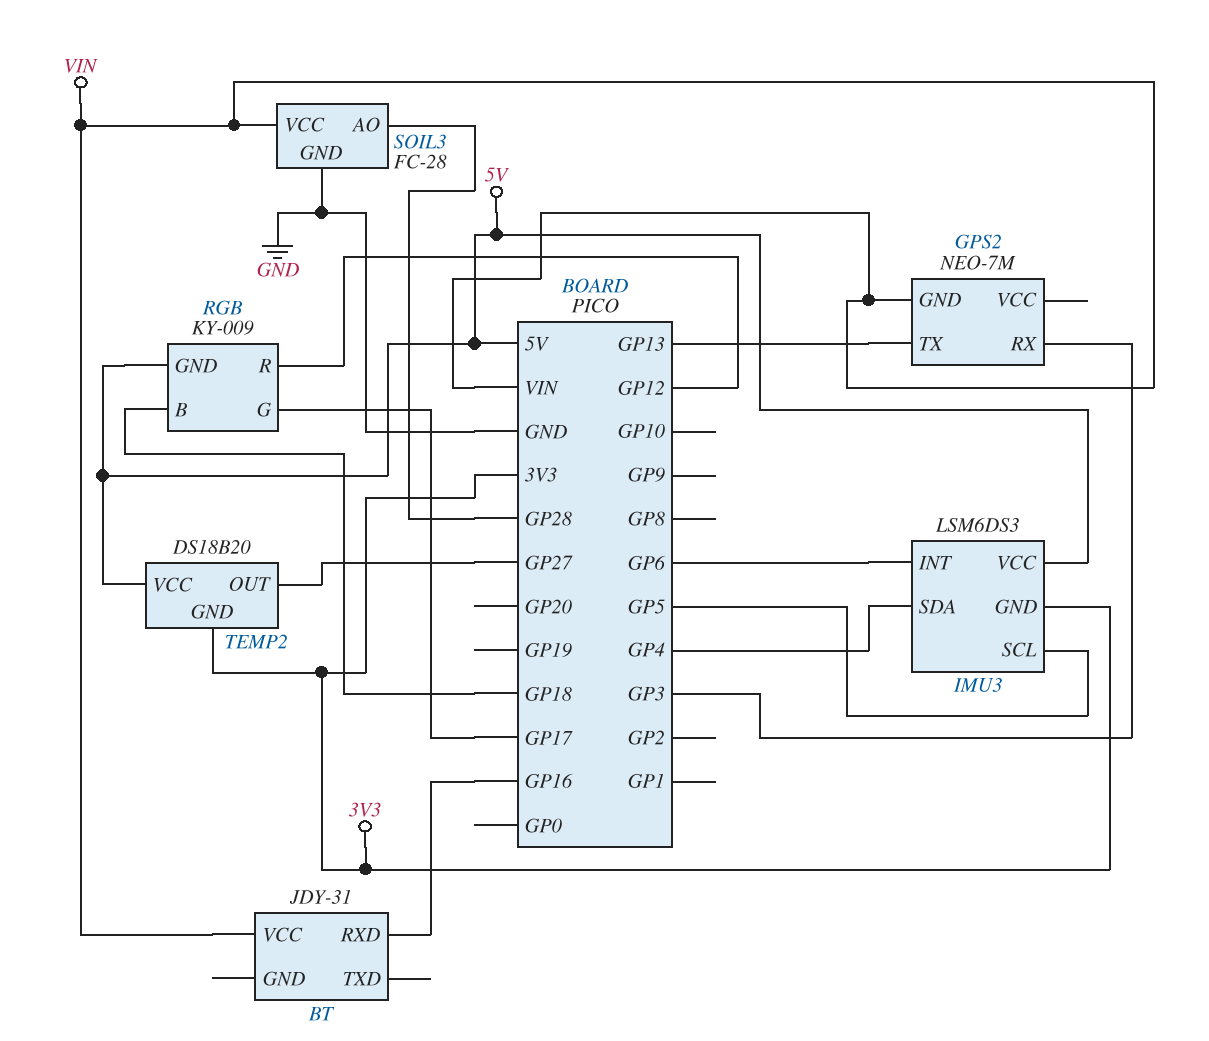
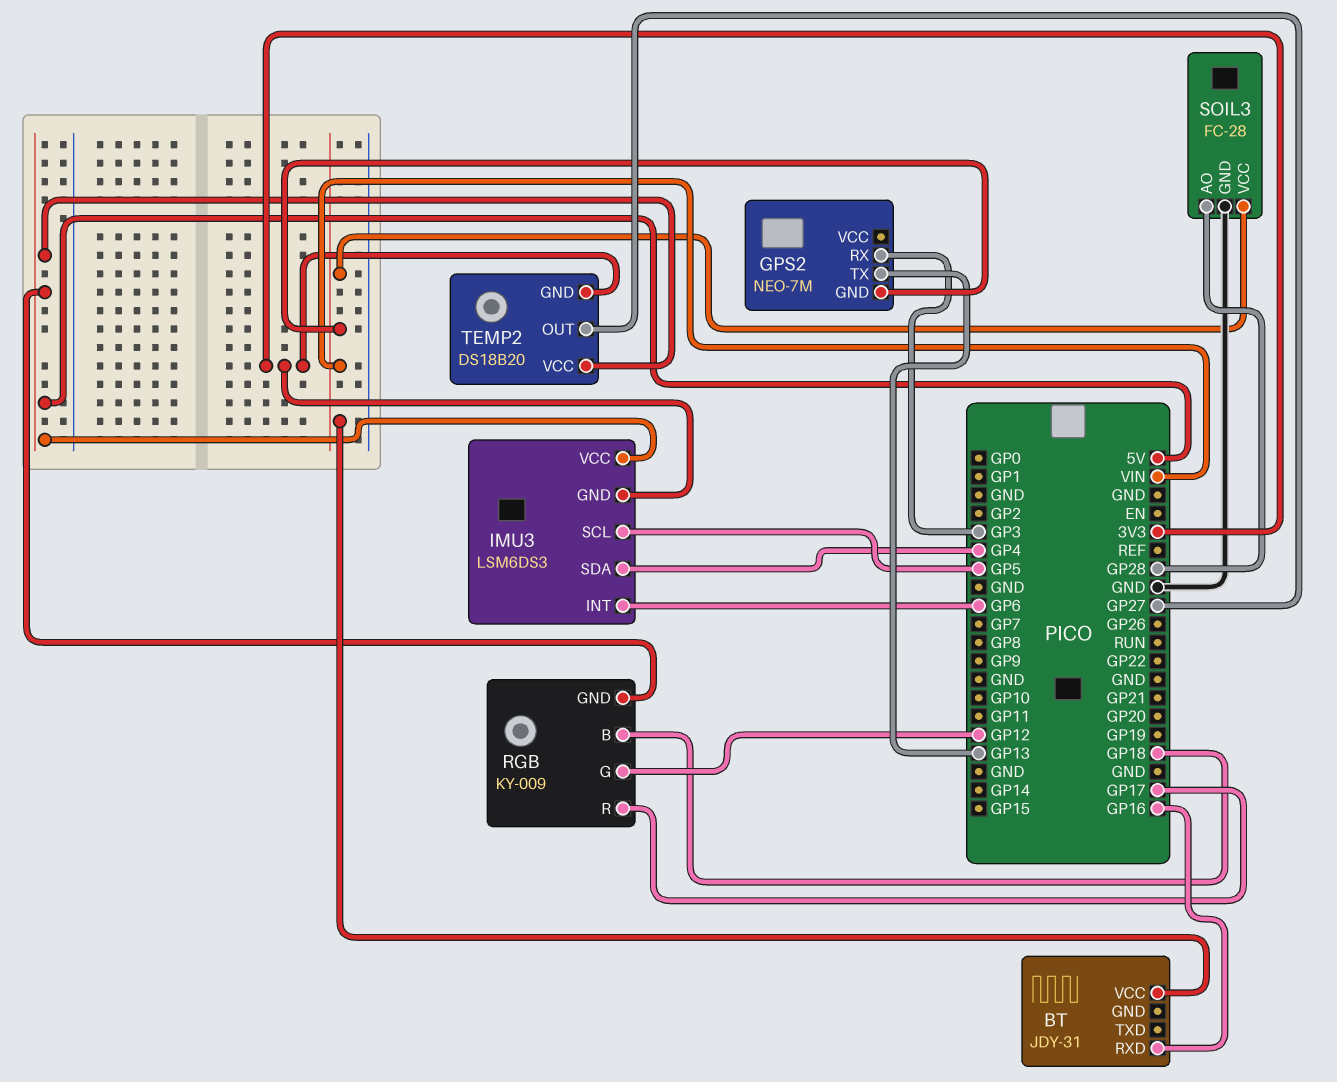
RGB pin G: GP17 -> GP12
RGB pin R: GP12 -> GP17

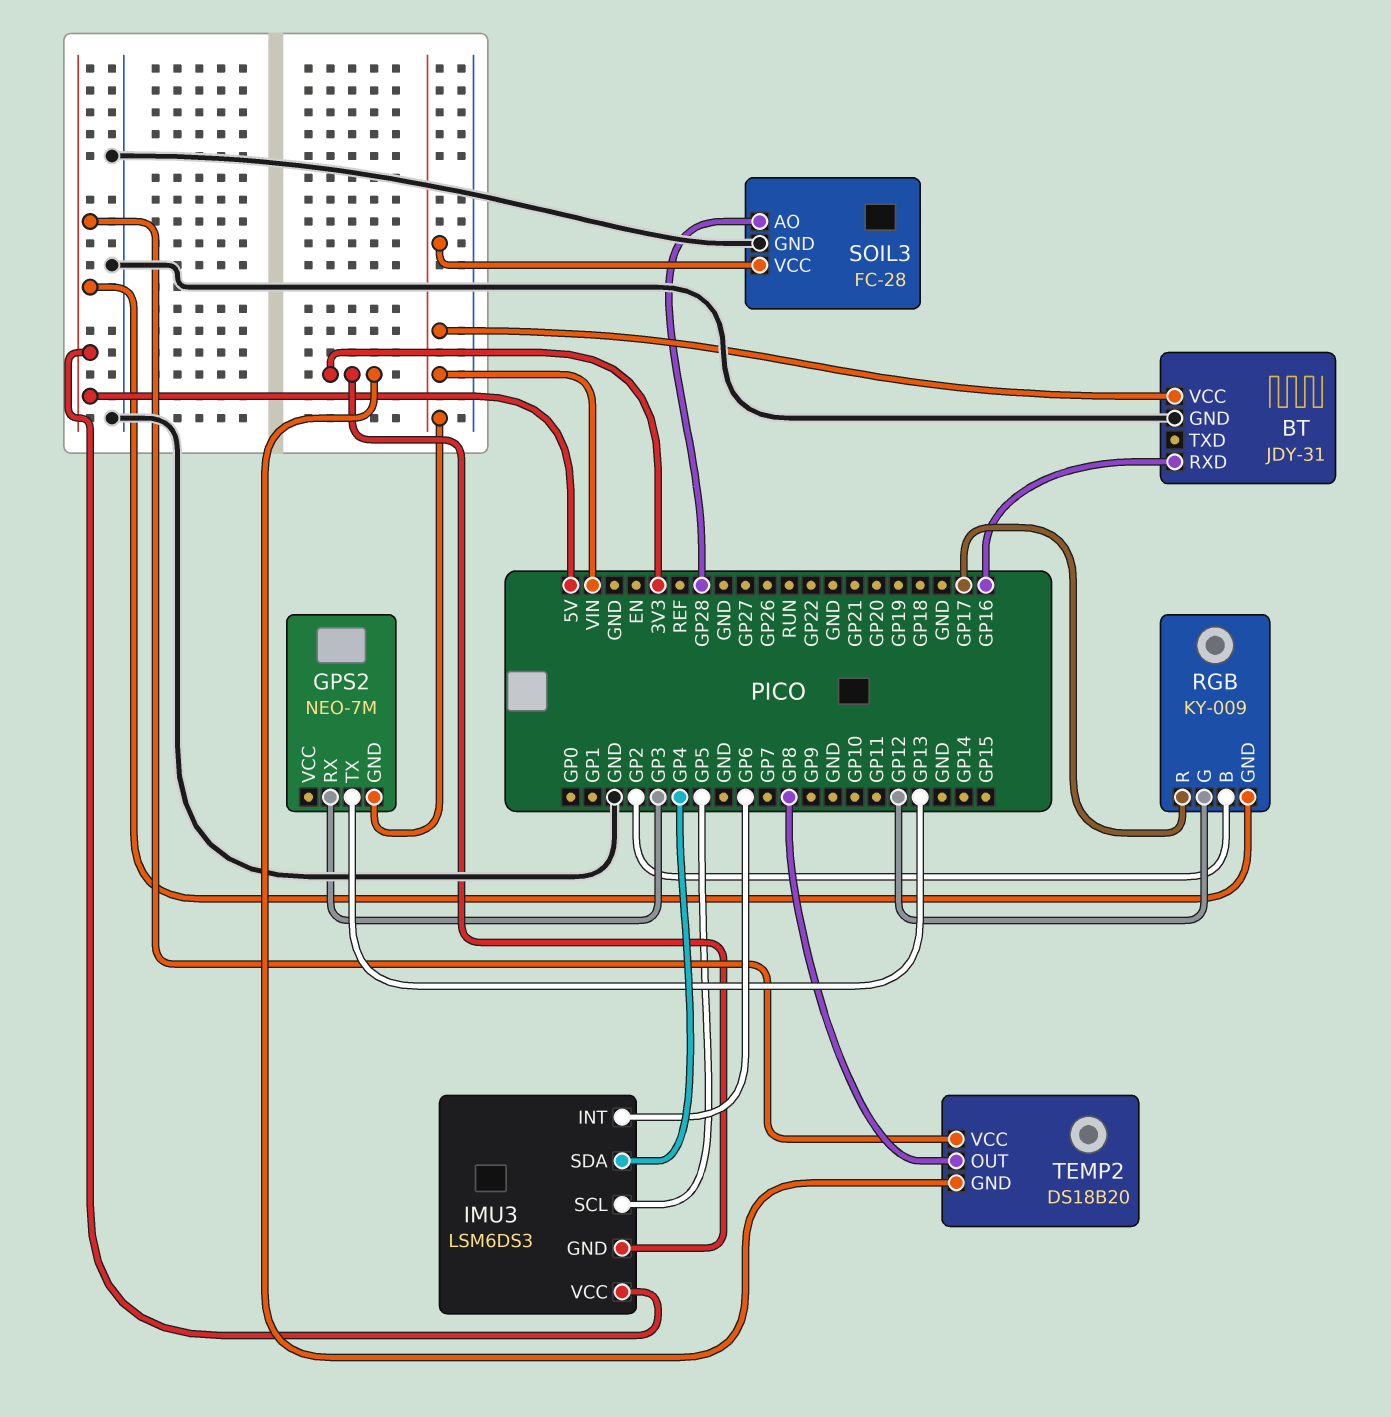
BT pin GND: none -> GND
RGB pin B: GP18 -> GP2
TEMP2 pin OUT: GP27 -> GP8

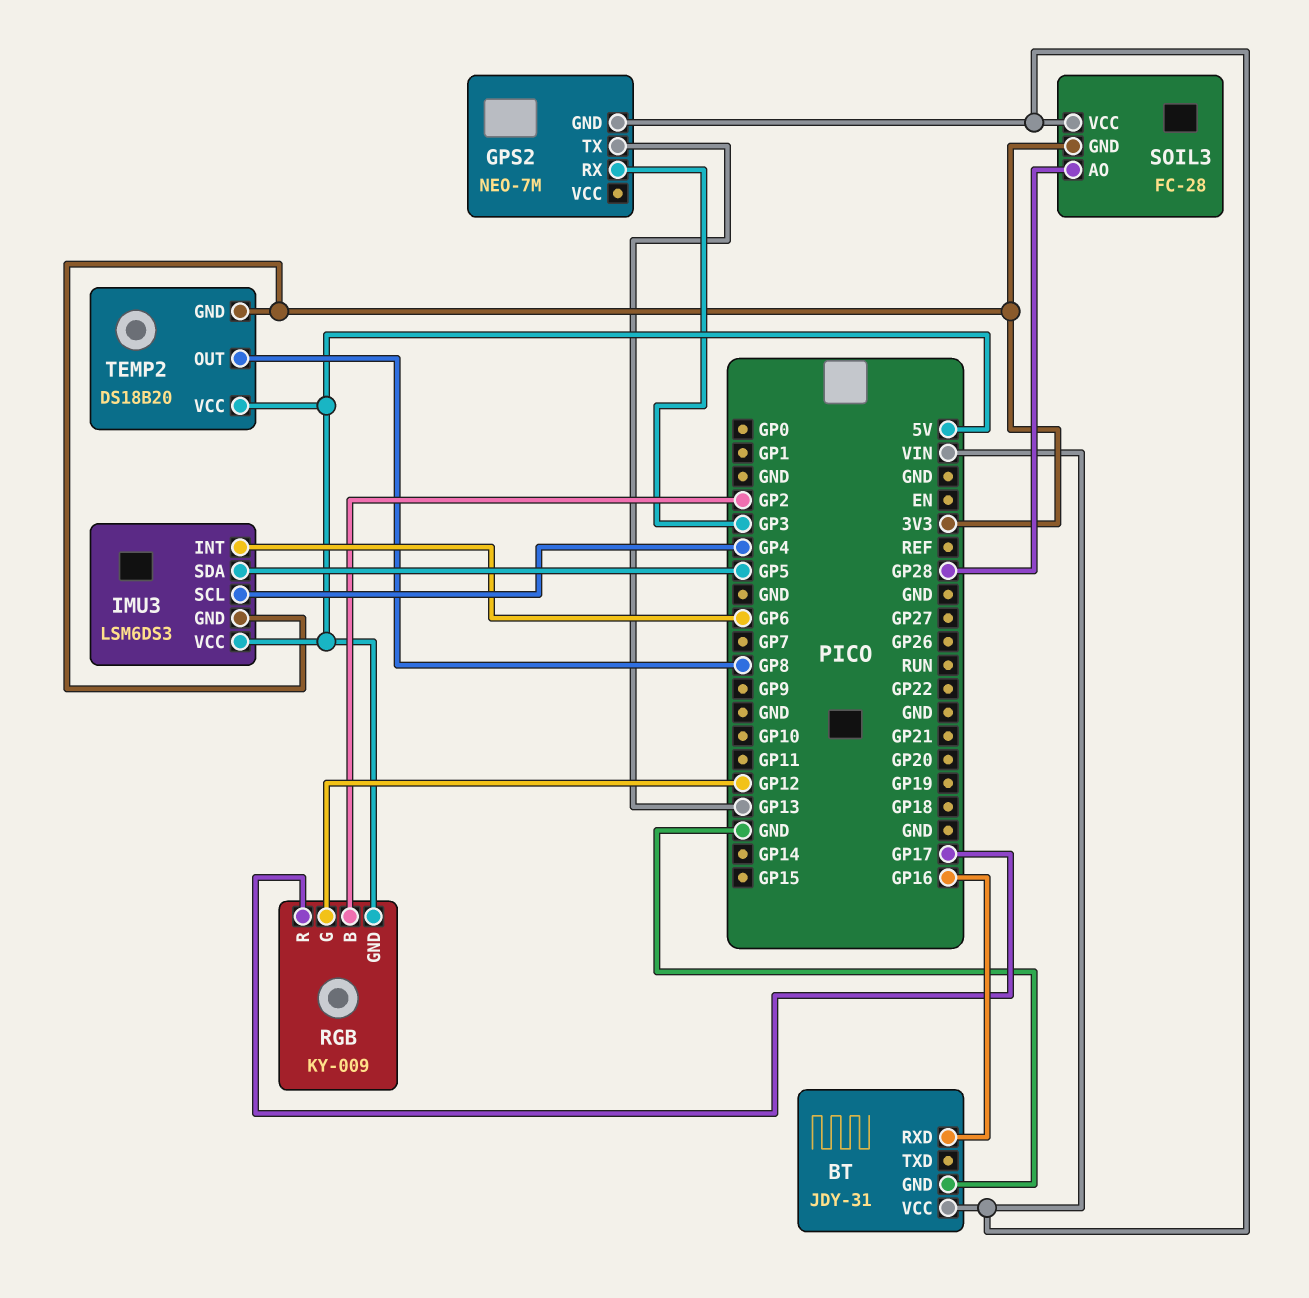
IMU3 pin SCL: GP5 -> GP4
IMU3 pin SDA: GP4 -> GP5
SOIL3 pin GND: GND -> 3V3

